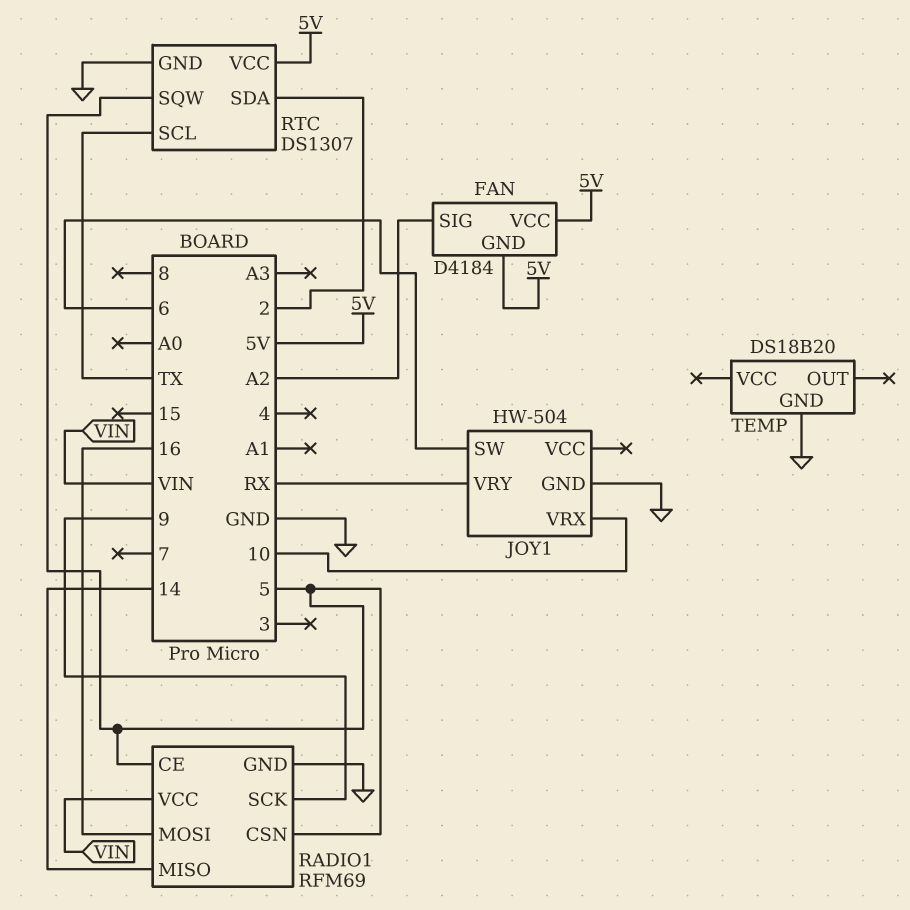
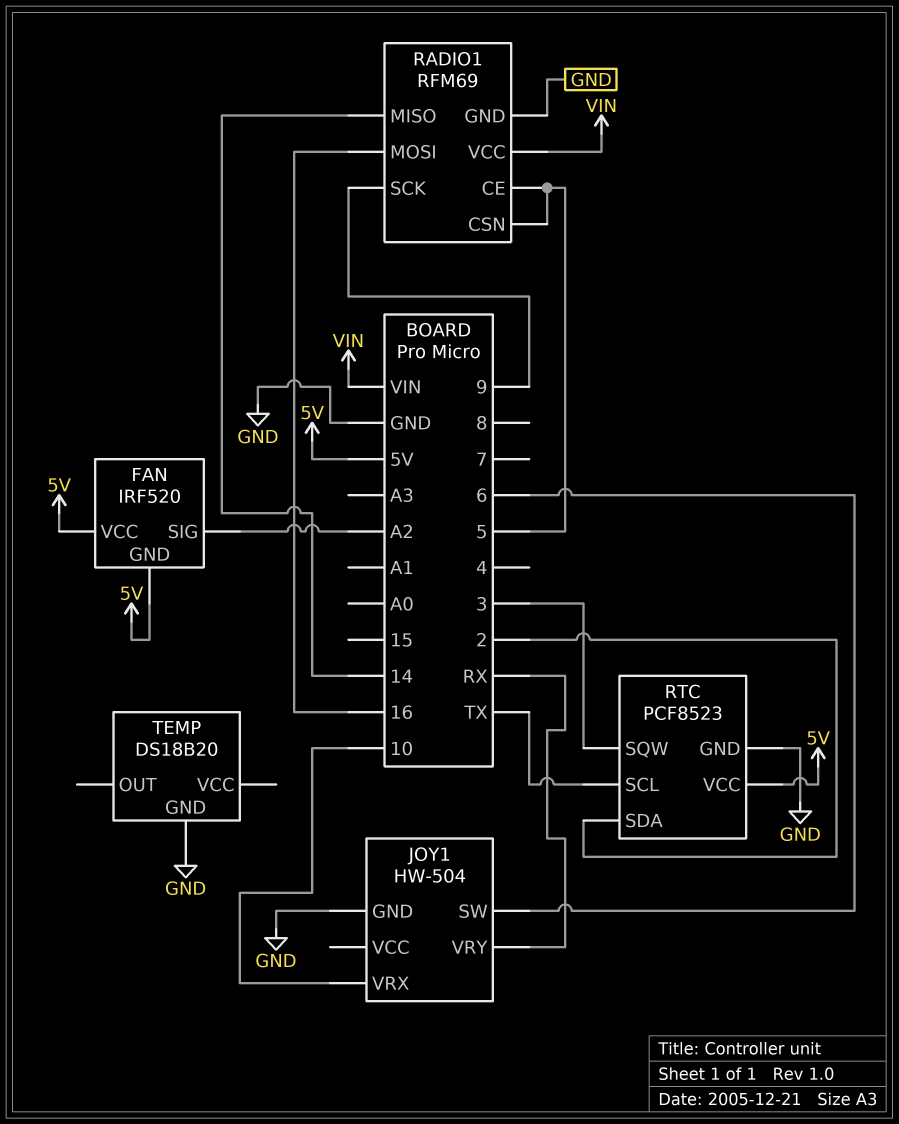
FAN: D4184 -> IRF520
RTC: DS1307 -> PCF8523
RTC pin SQW: 5 -> 3

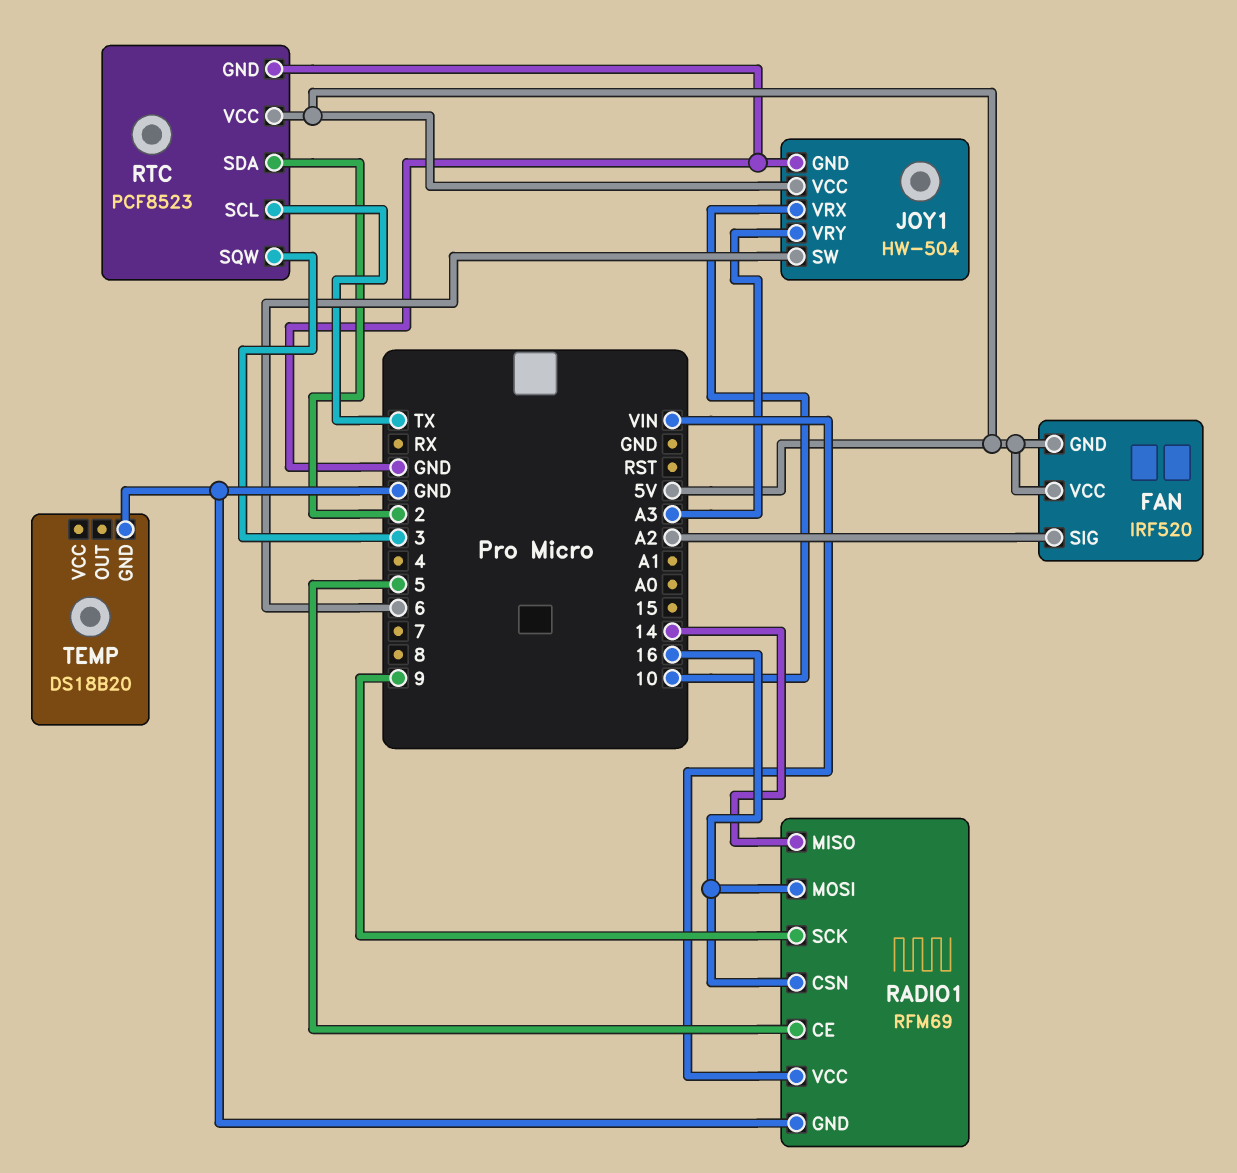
JOY1 pin VCC: none -> 5V
JOY1 pin VRY: RX -> A3
RADIO1 pin CSN: 5 -> 16

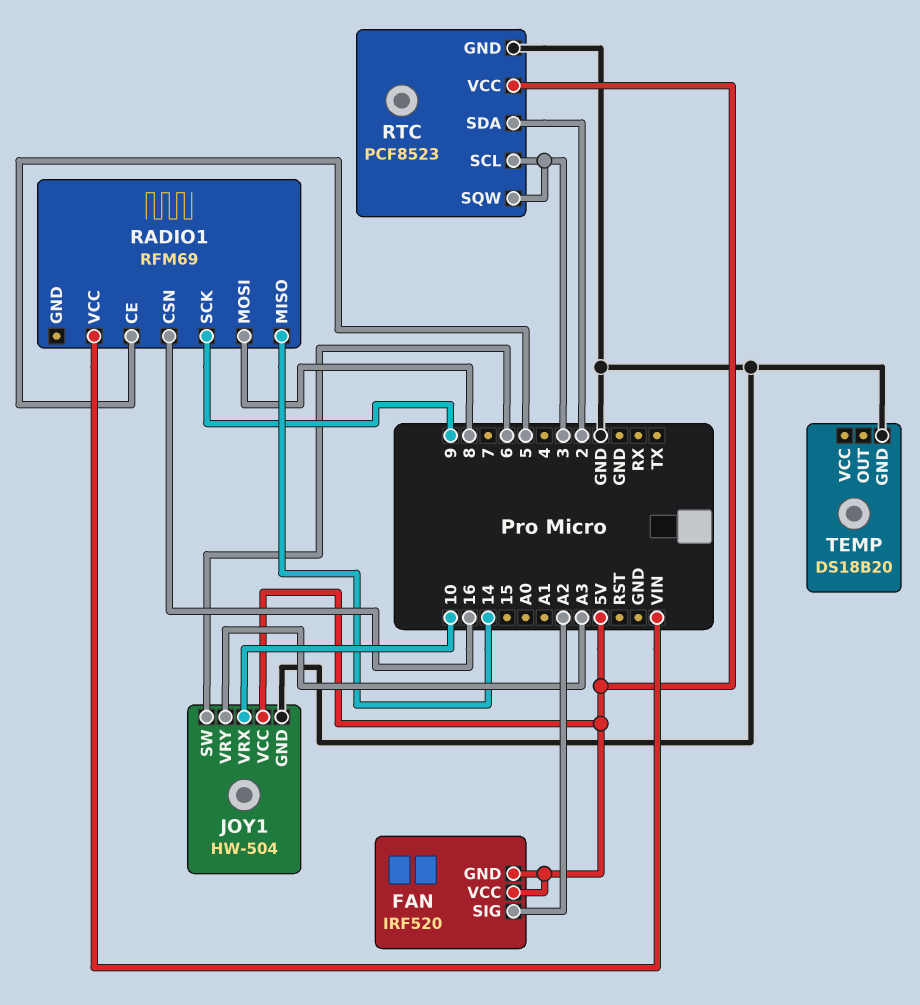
RADIO1 pin GND: GND -> none
RADIO1 pin MOSI: 16 -> 8
RTC pin SCL: TX -> 3

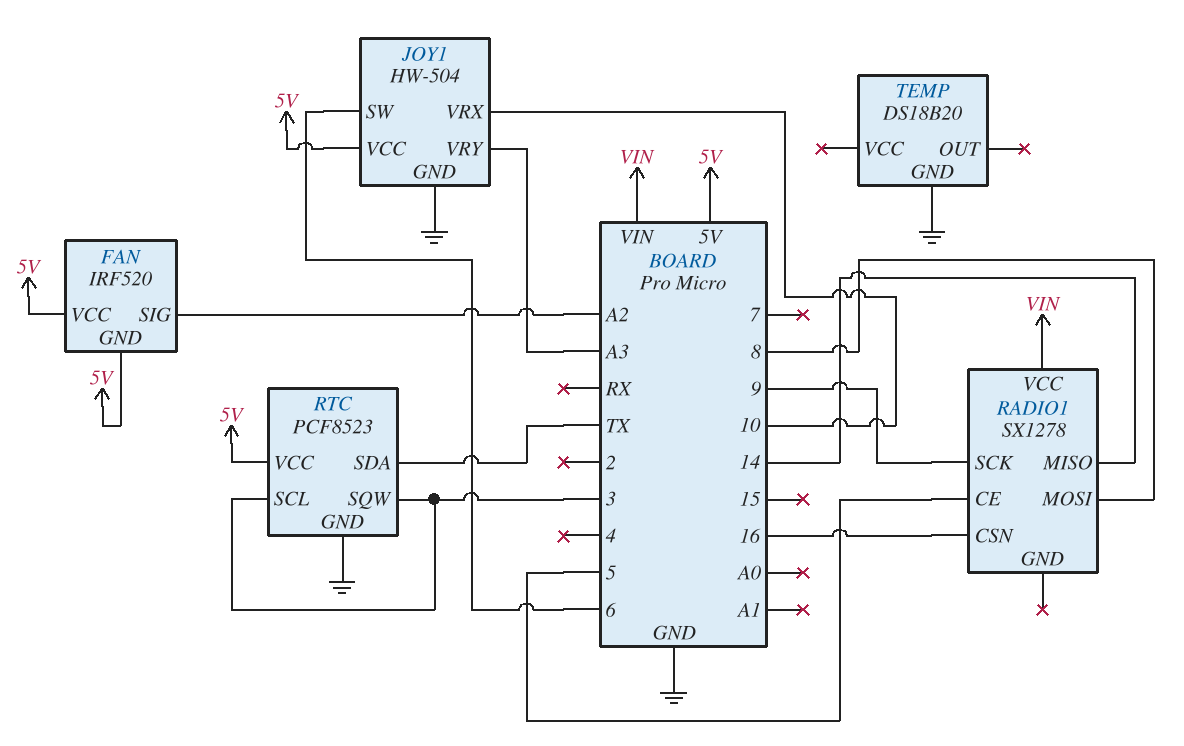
RADIO1: RFM69 -> SX1278
RTC pin SDA: 2 -> TX

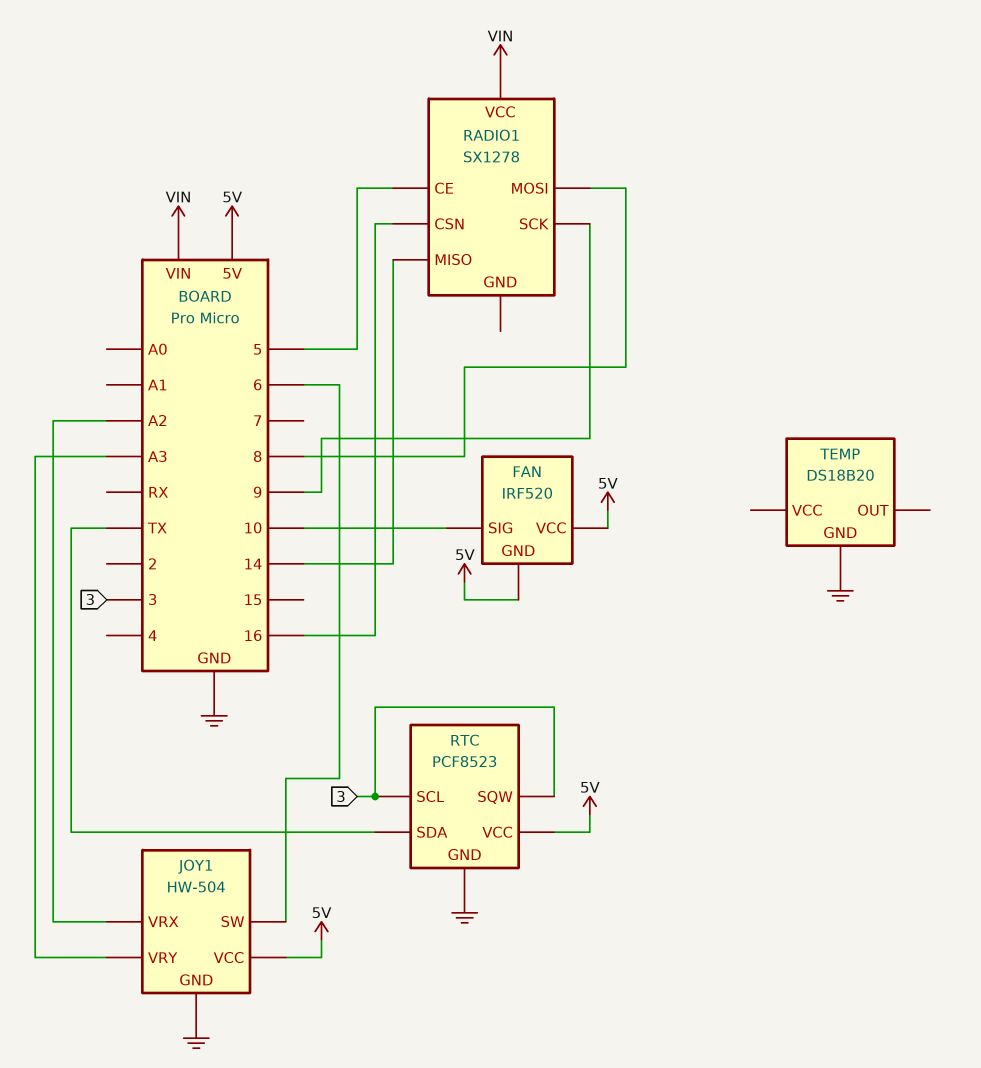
FAN pin SIG: A2 -> 10
JOY1 pin VRX: 10 -> A2

